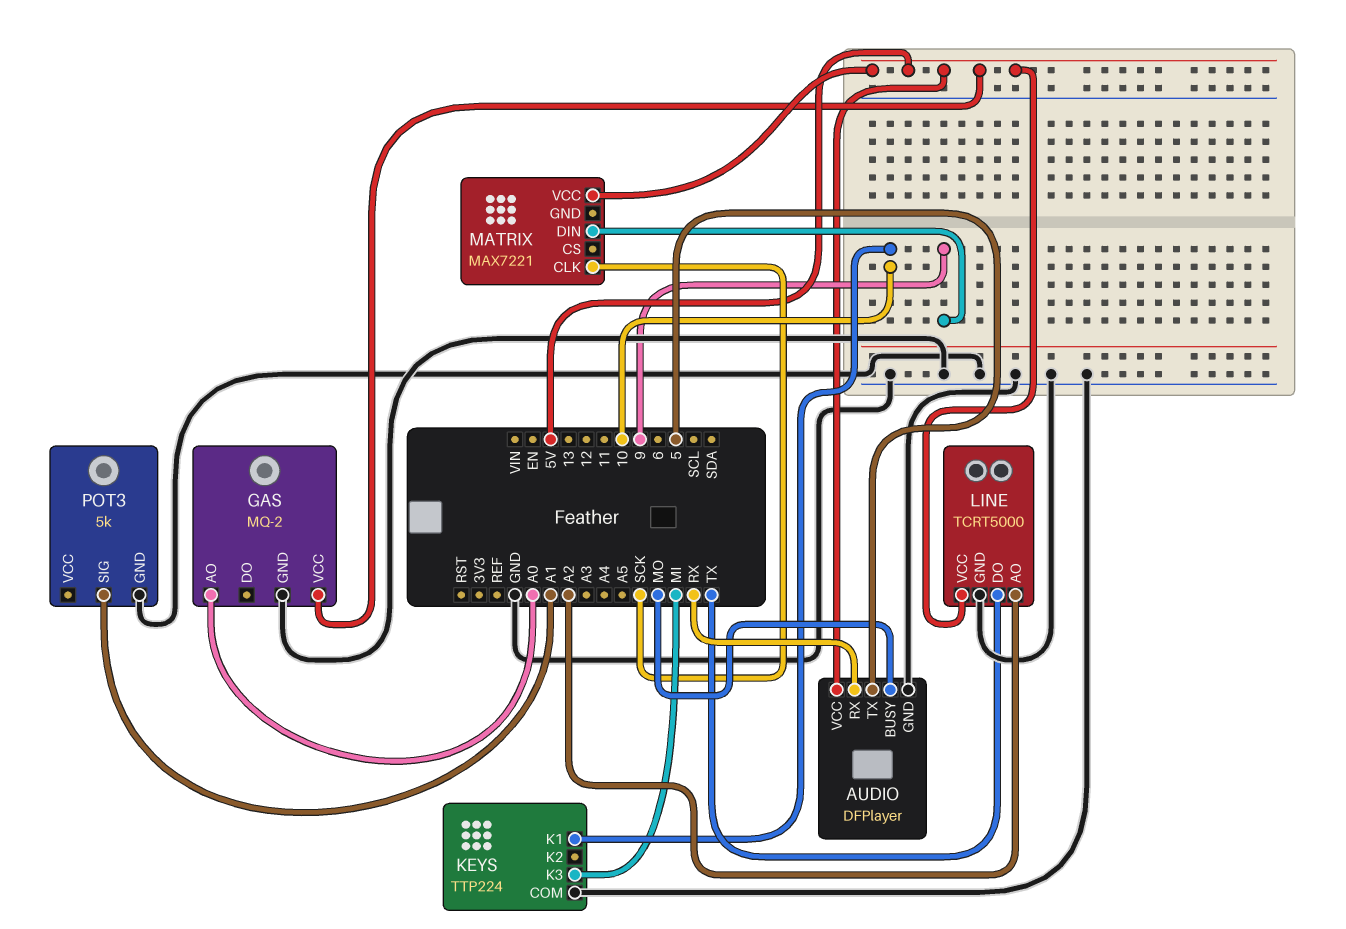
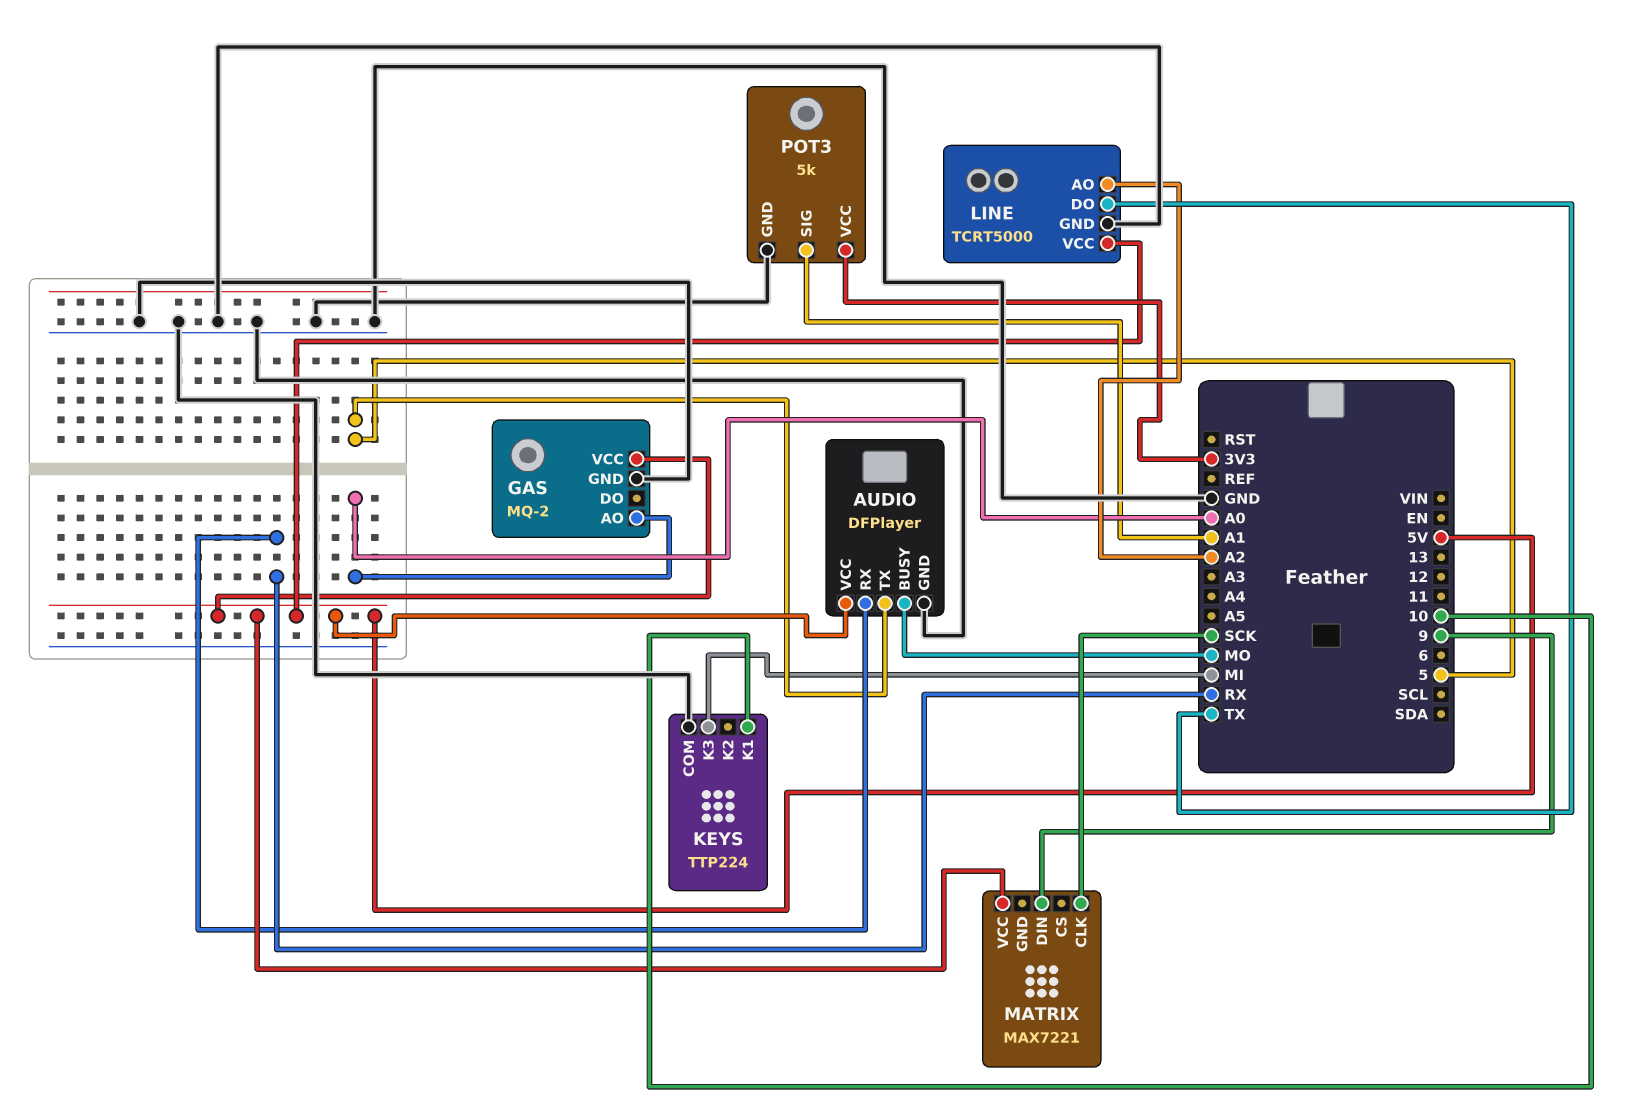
POT3 pin VCC: none -> 3V3

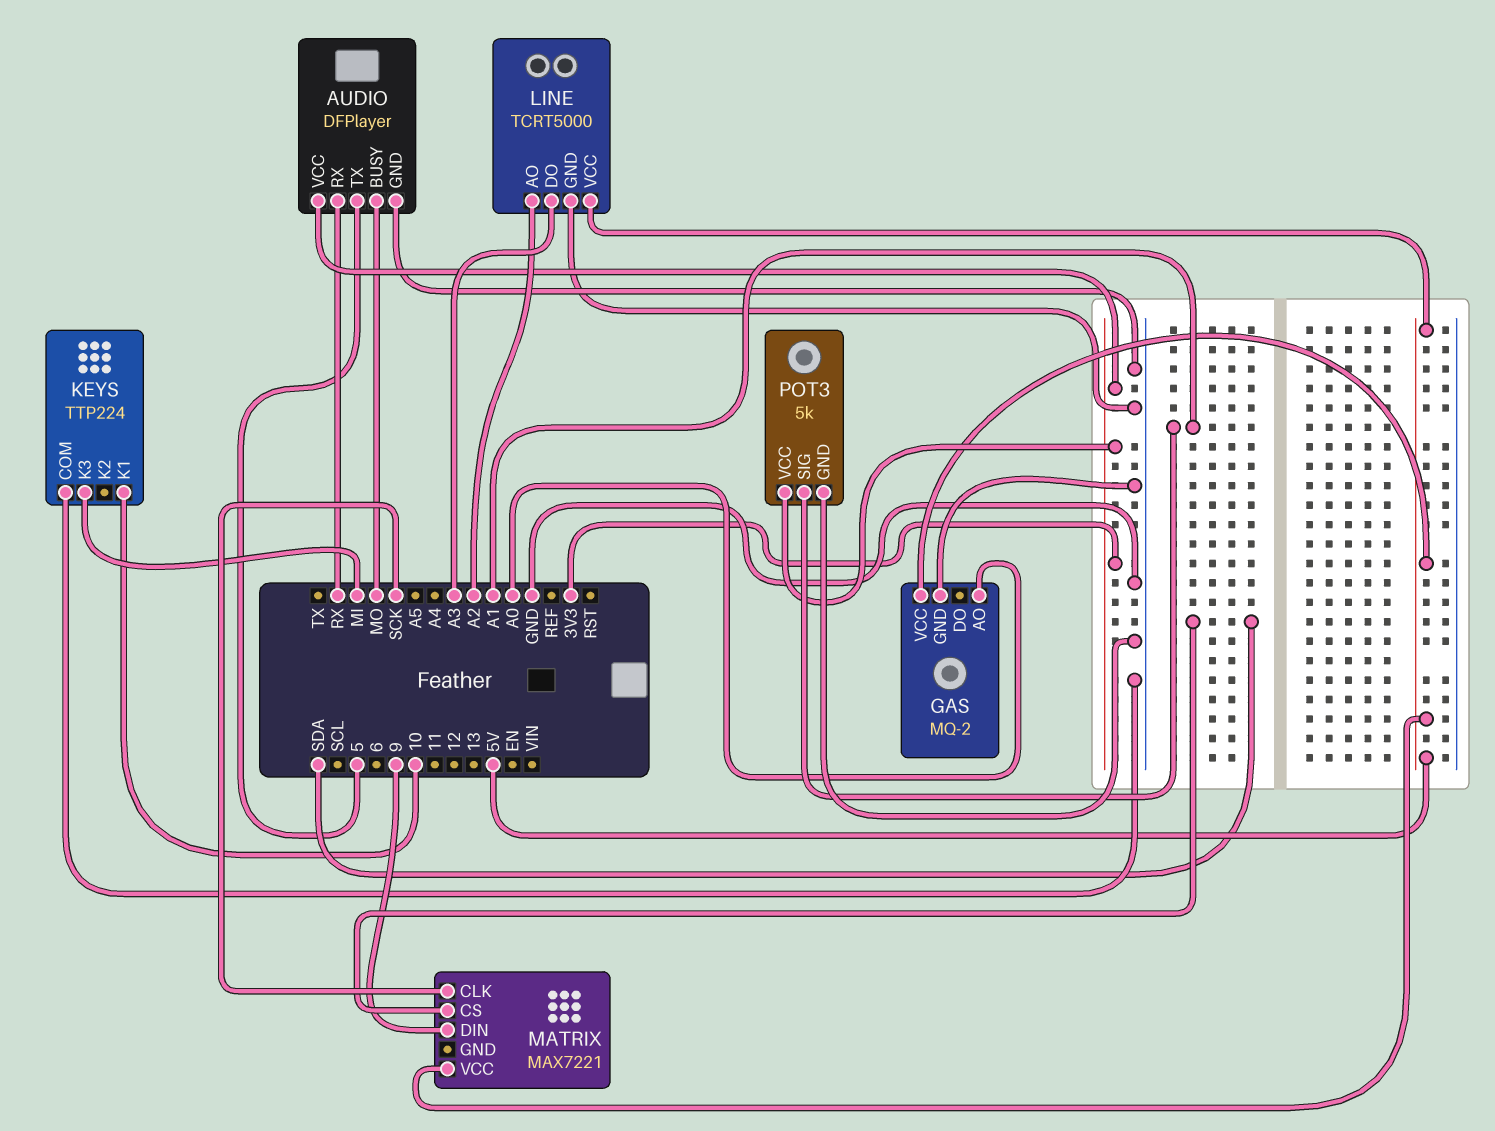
AUDIO pin VCC: 5V -> 3V3
LINE pin DO: TX -> A3
MATRIX pin CS: none -> SDA

